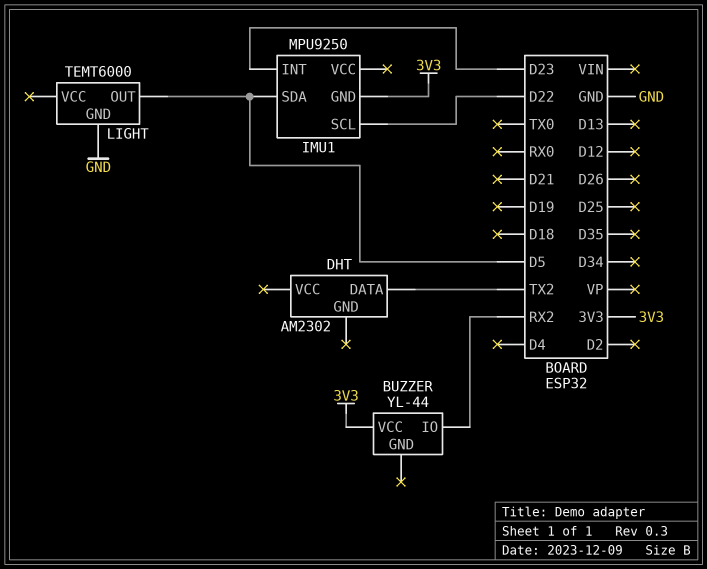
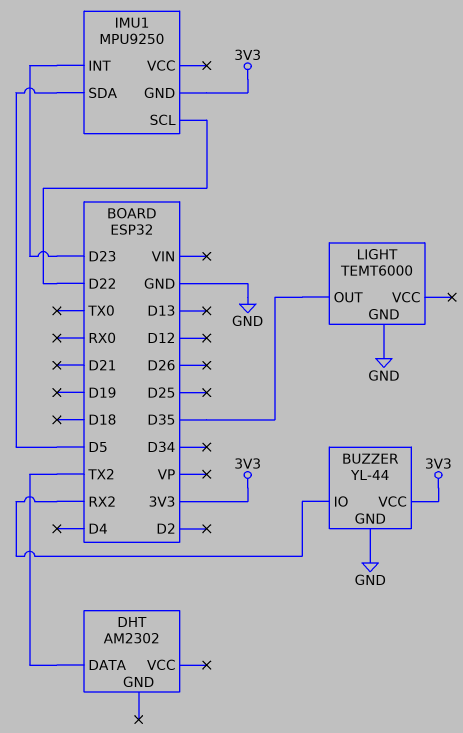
BUZZER pin GND: none -> GND
LIGHT pin OUT: D5 -> D35

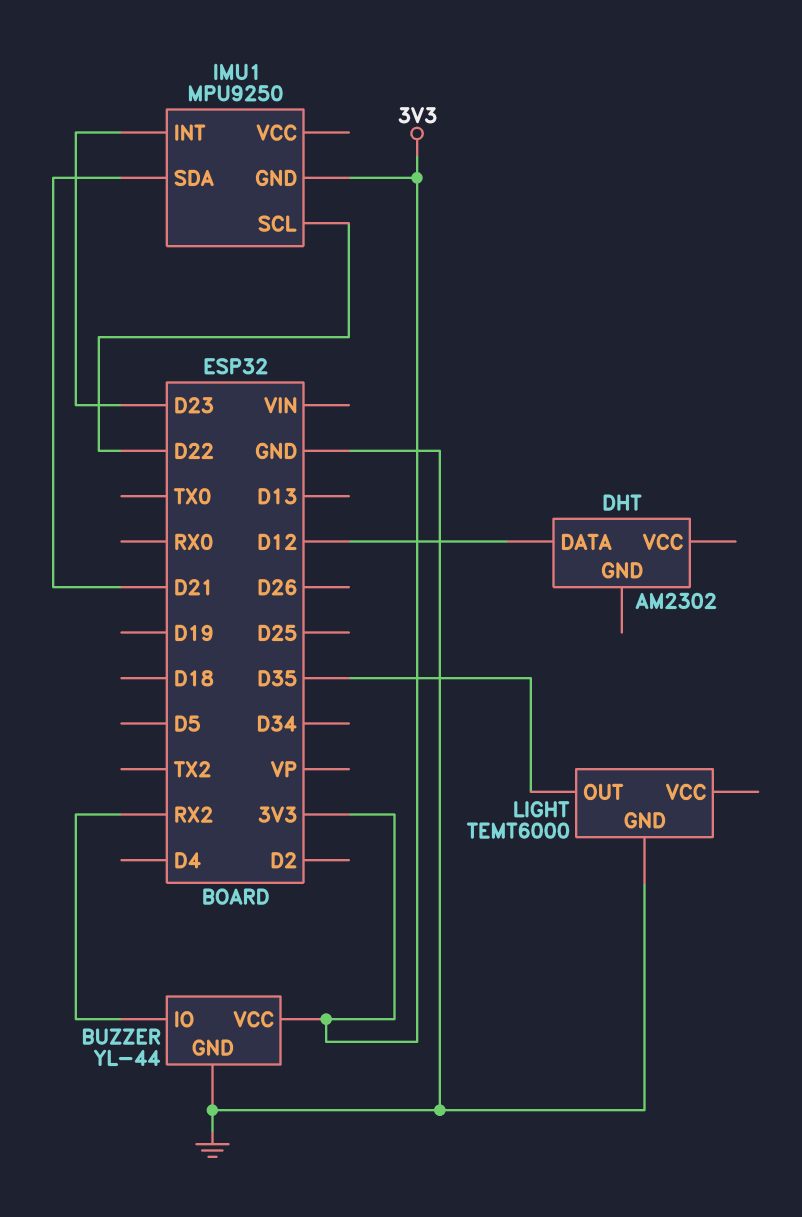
DHT pin DATA: TX2 -> D12
IMU1 pin SDA: D5 -> D21

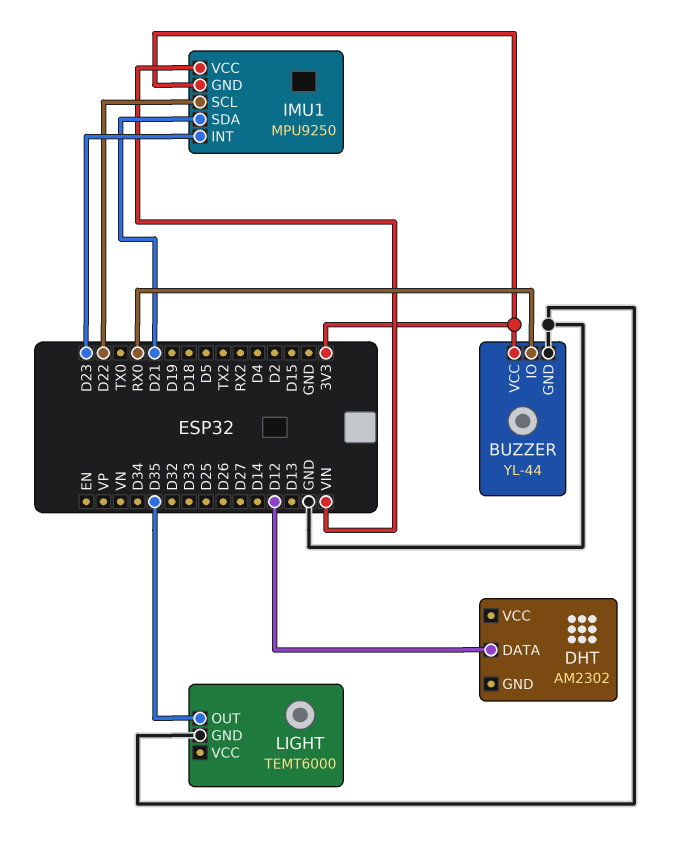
BUZZER pin IO: RX2 -> RX0
IMU1 pin VCC: none -> VIN

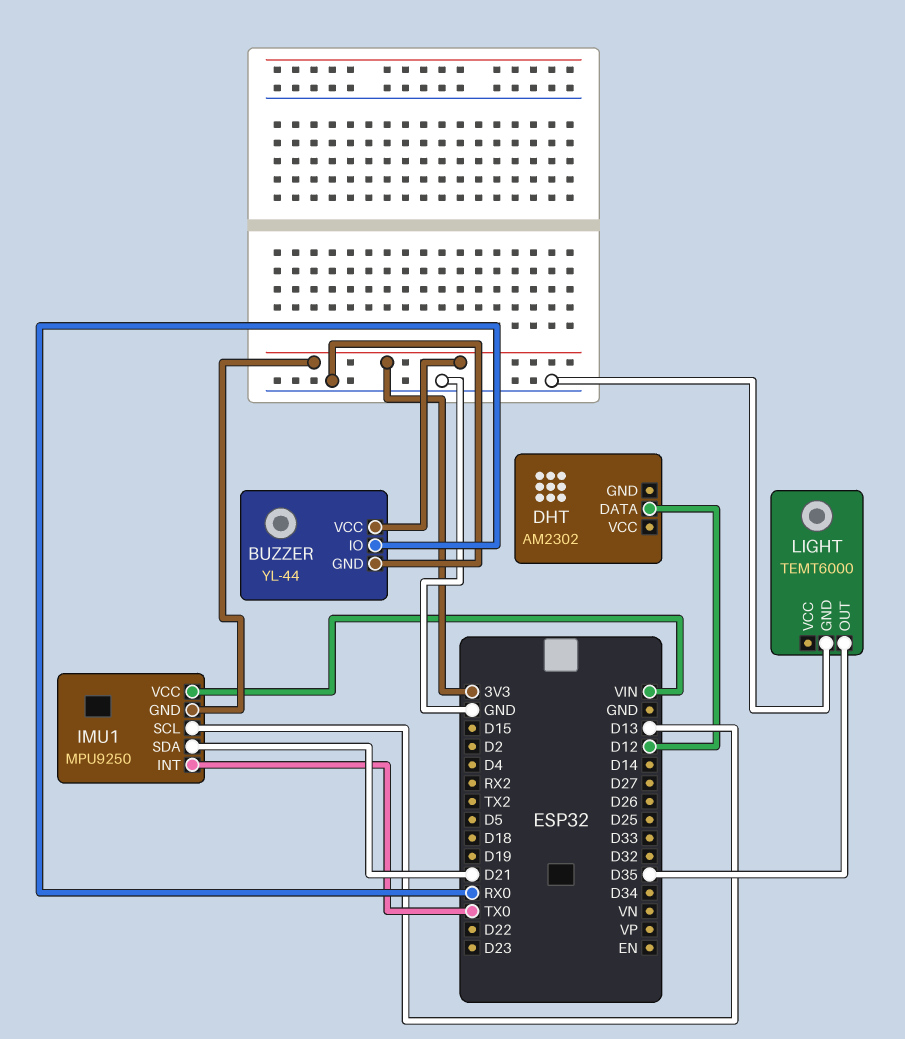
IMU1 pin INT: D23 -> TX0
IMU1 pin SCL: D22 -> D13

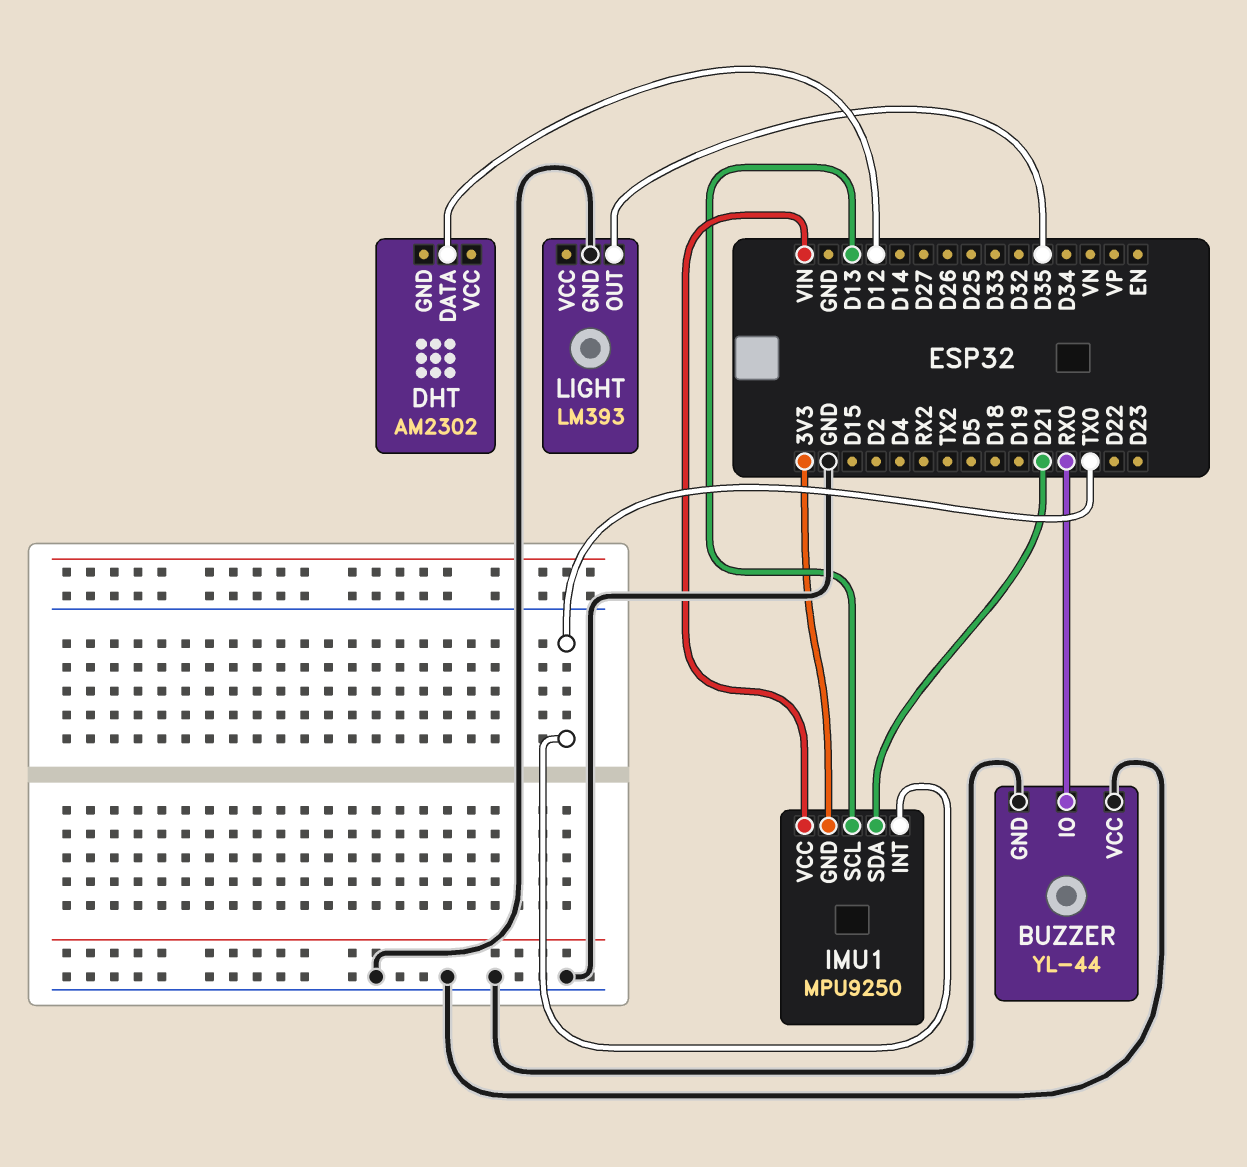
BUZZER pin VCC: 3V3 -> GND
LIGHT: TEMT6000 -> LM393

